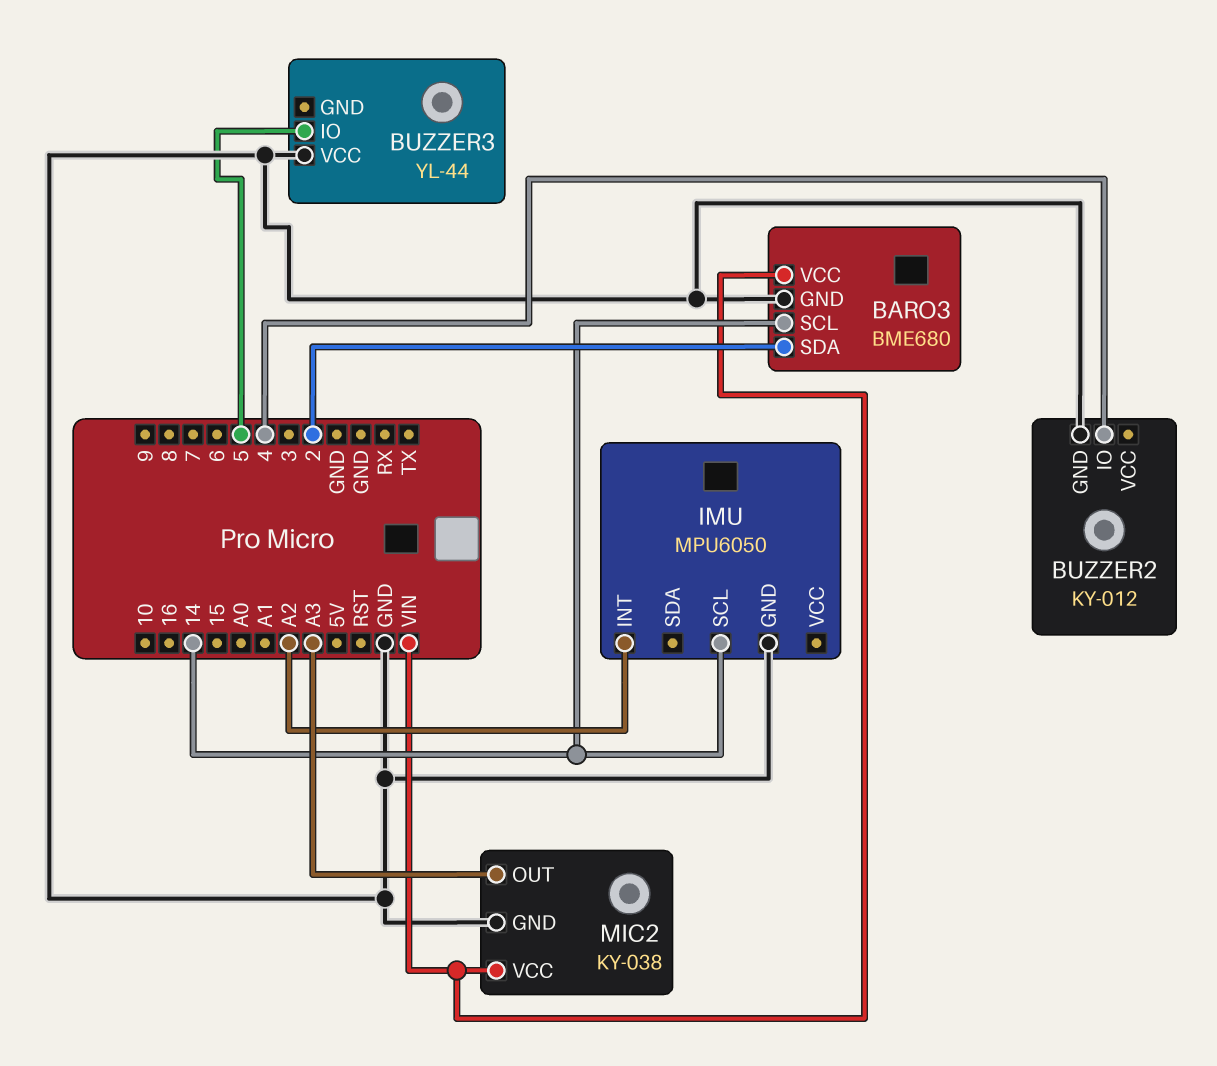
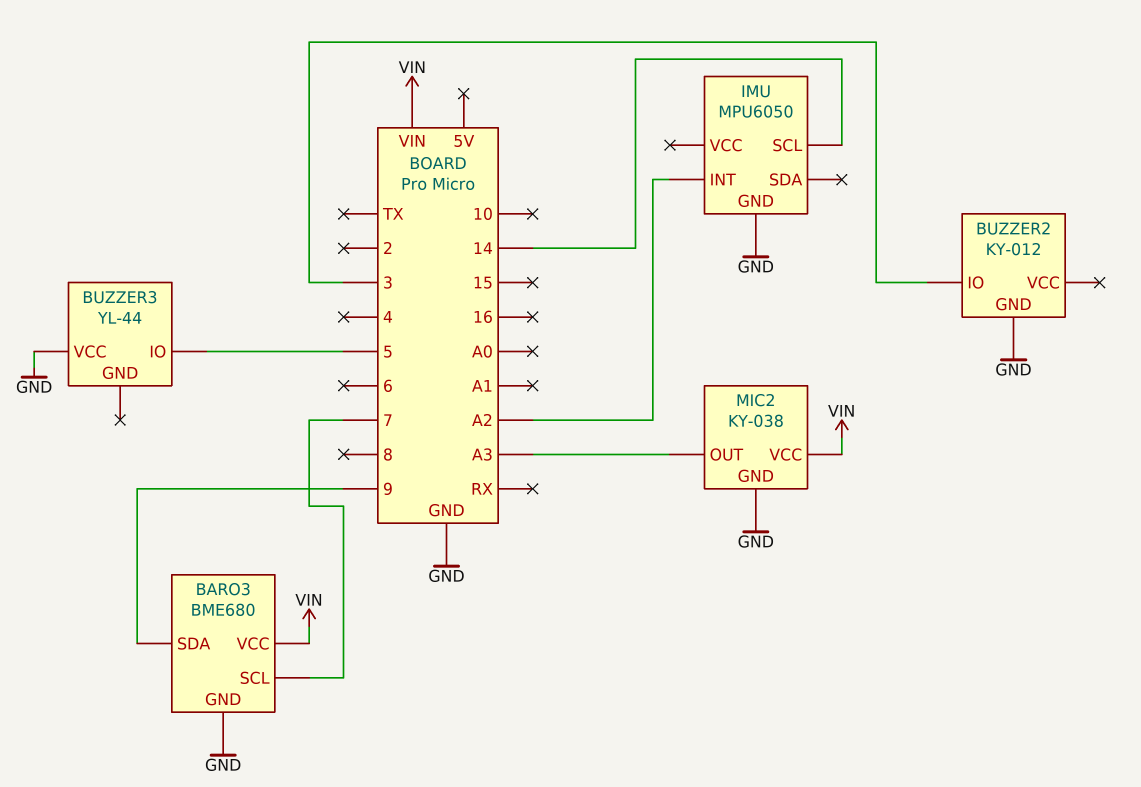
BARO3 pin SCL: 14 -> 7
BARO3 pin SDA: 2 -> 9
BUZZER2 pin IO: 4 -> 3

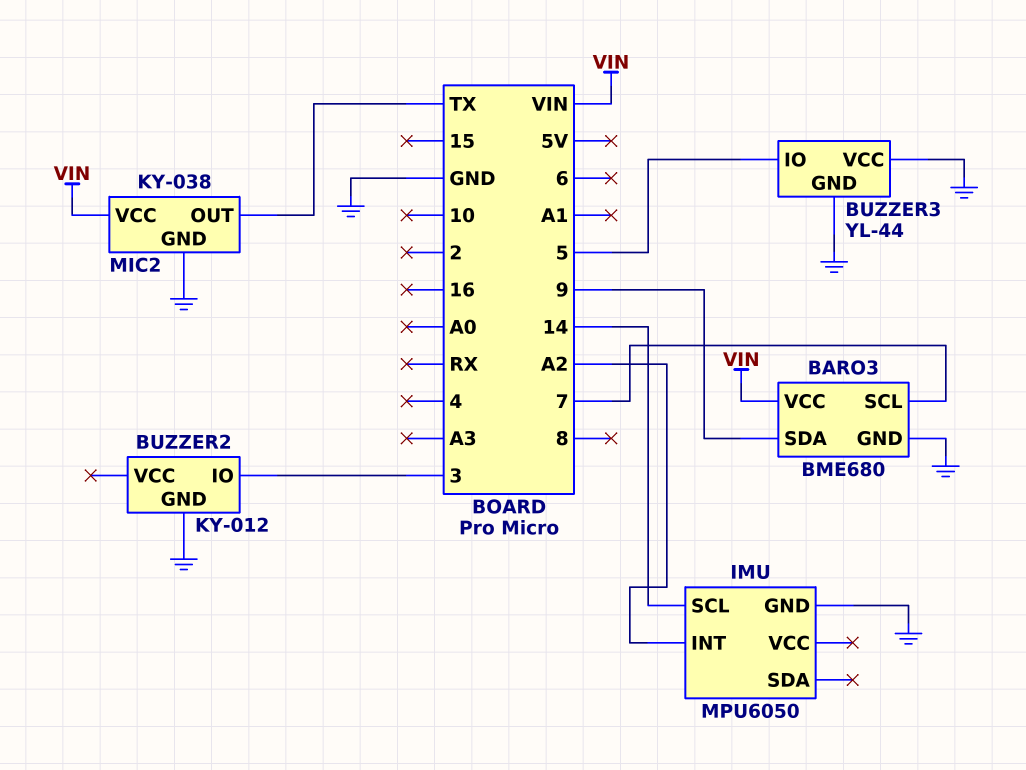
BUZZER3 pin GND: none -> GND
MIC2 pin OUT: A3 -> TX

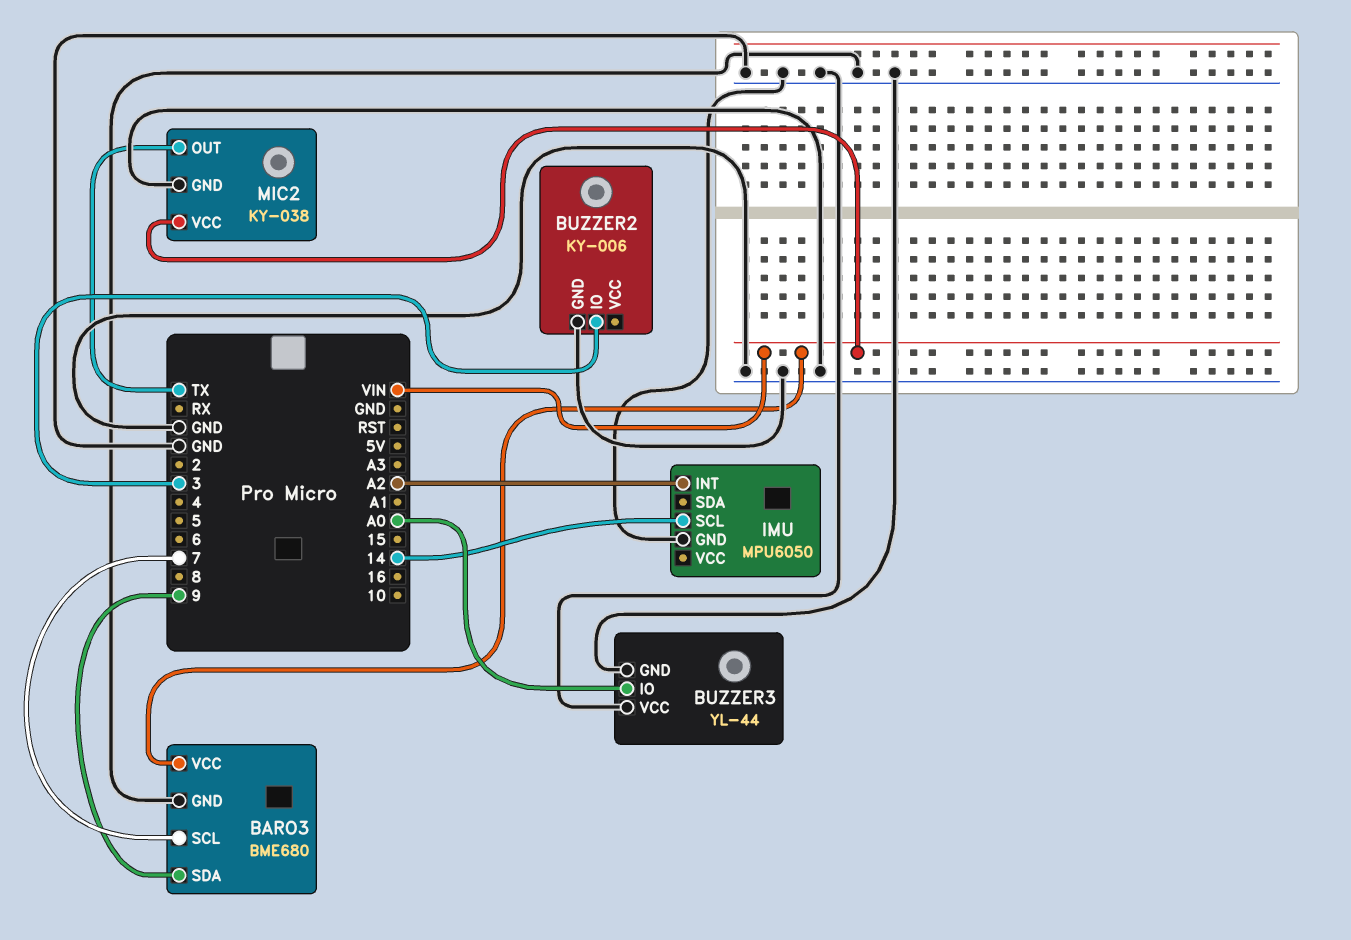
BUZZER2: KY-012 -> KY-006
BUZZER3 pin IO: 5 -> A0

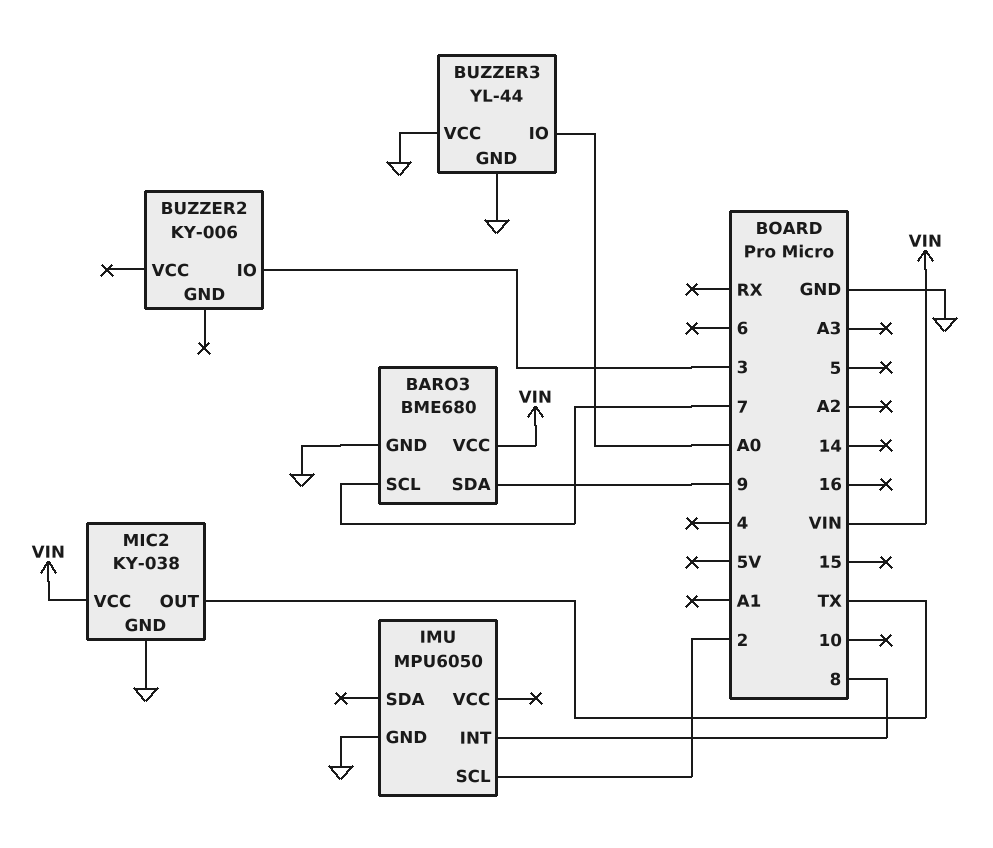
BUZZER2 pin GND: GND -> none
IMU pin INT: A2 -> 8
IMU pin SCL: 14 -> 2

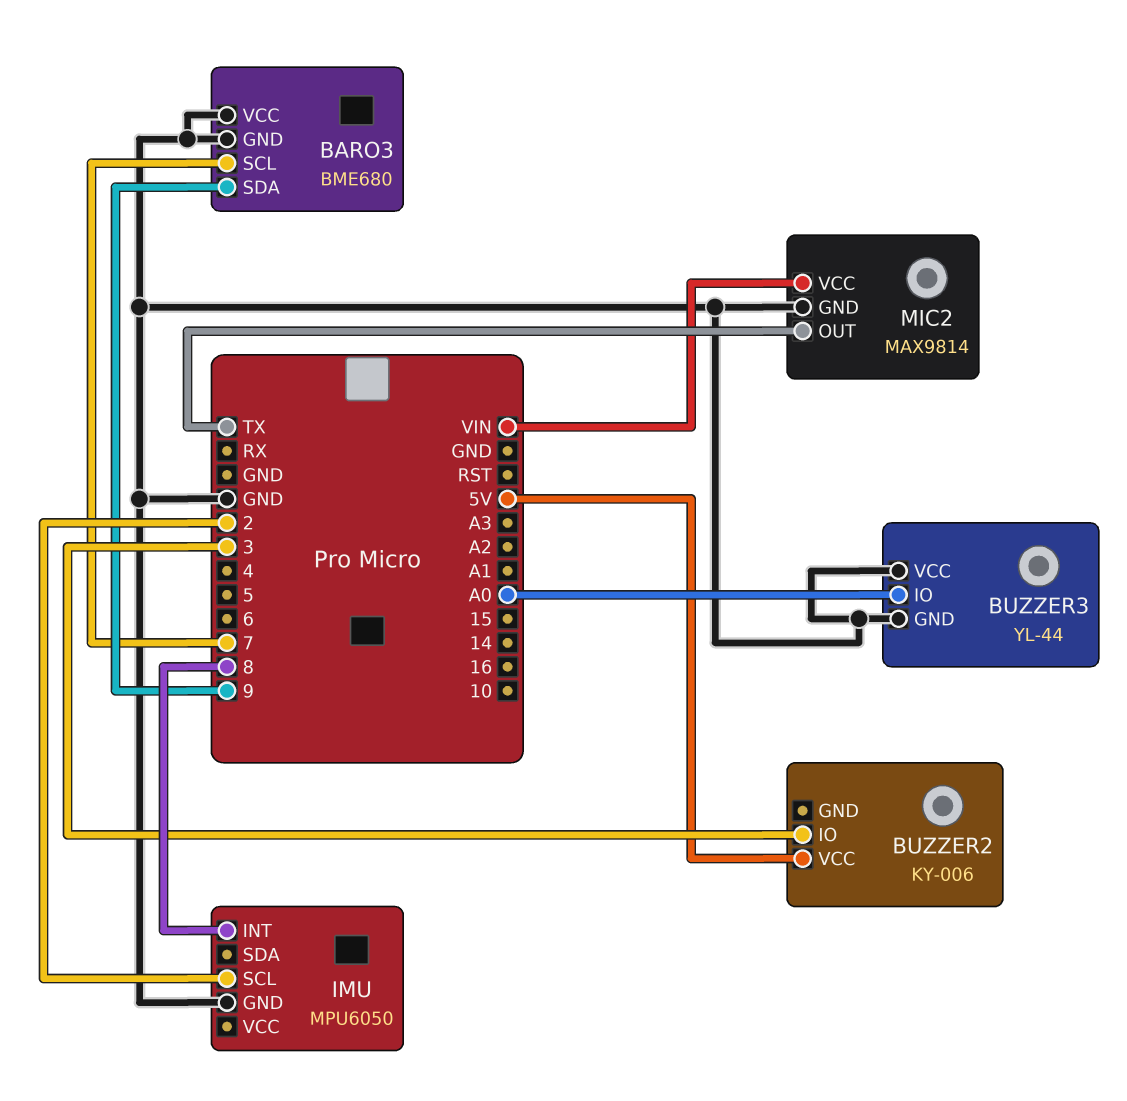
BARO3 pin VCC: VIN -> GND
BUZZER2 pin VCC: none -> 5V
MIC2: KY-038 -> MAX9814

